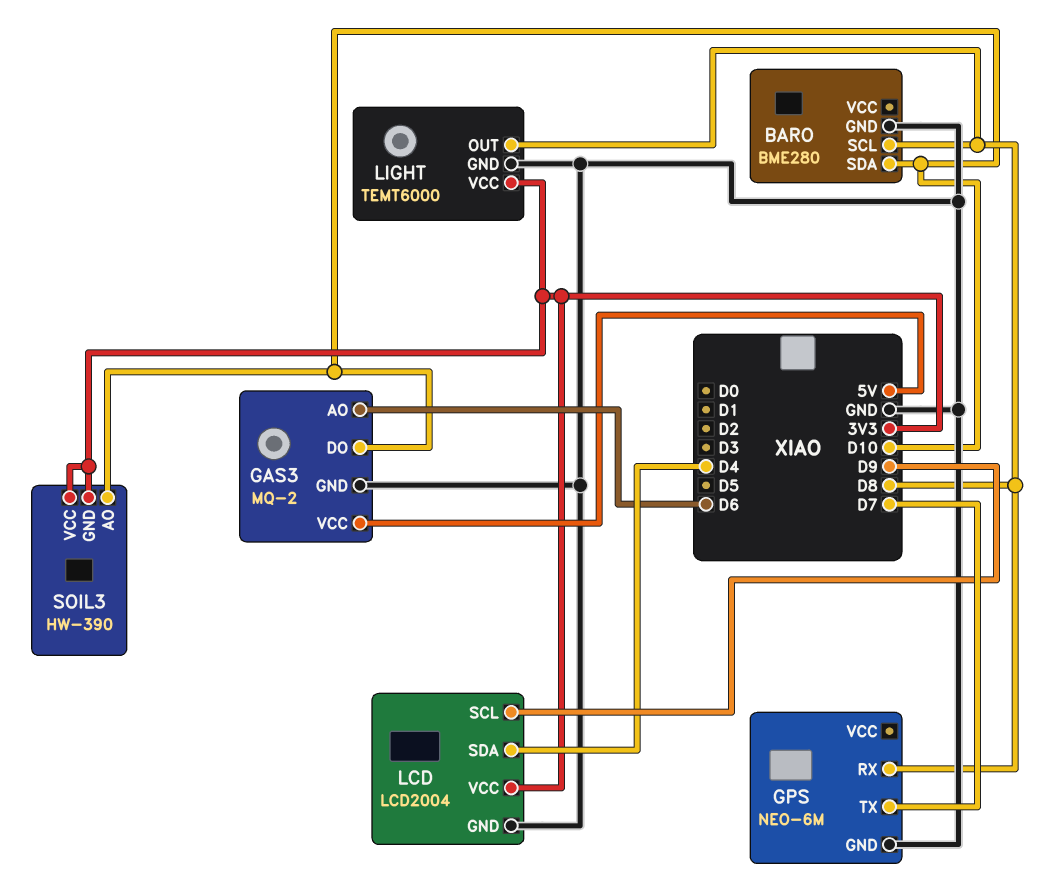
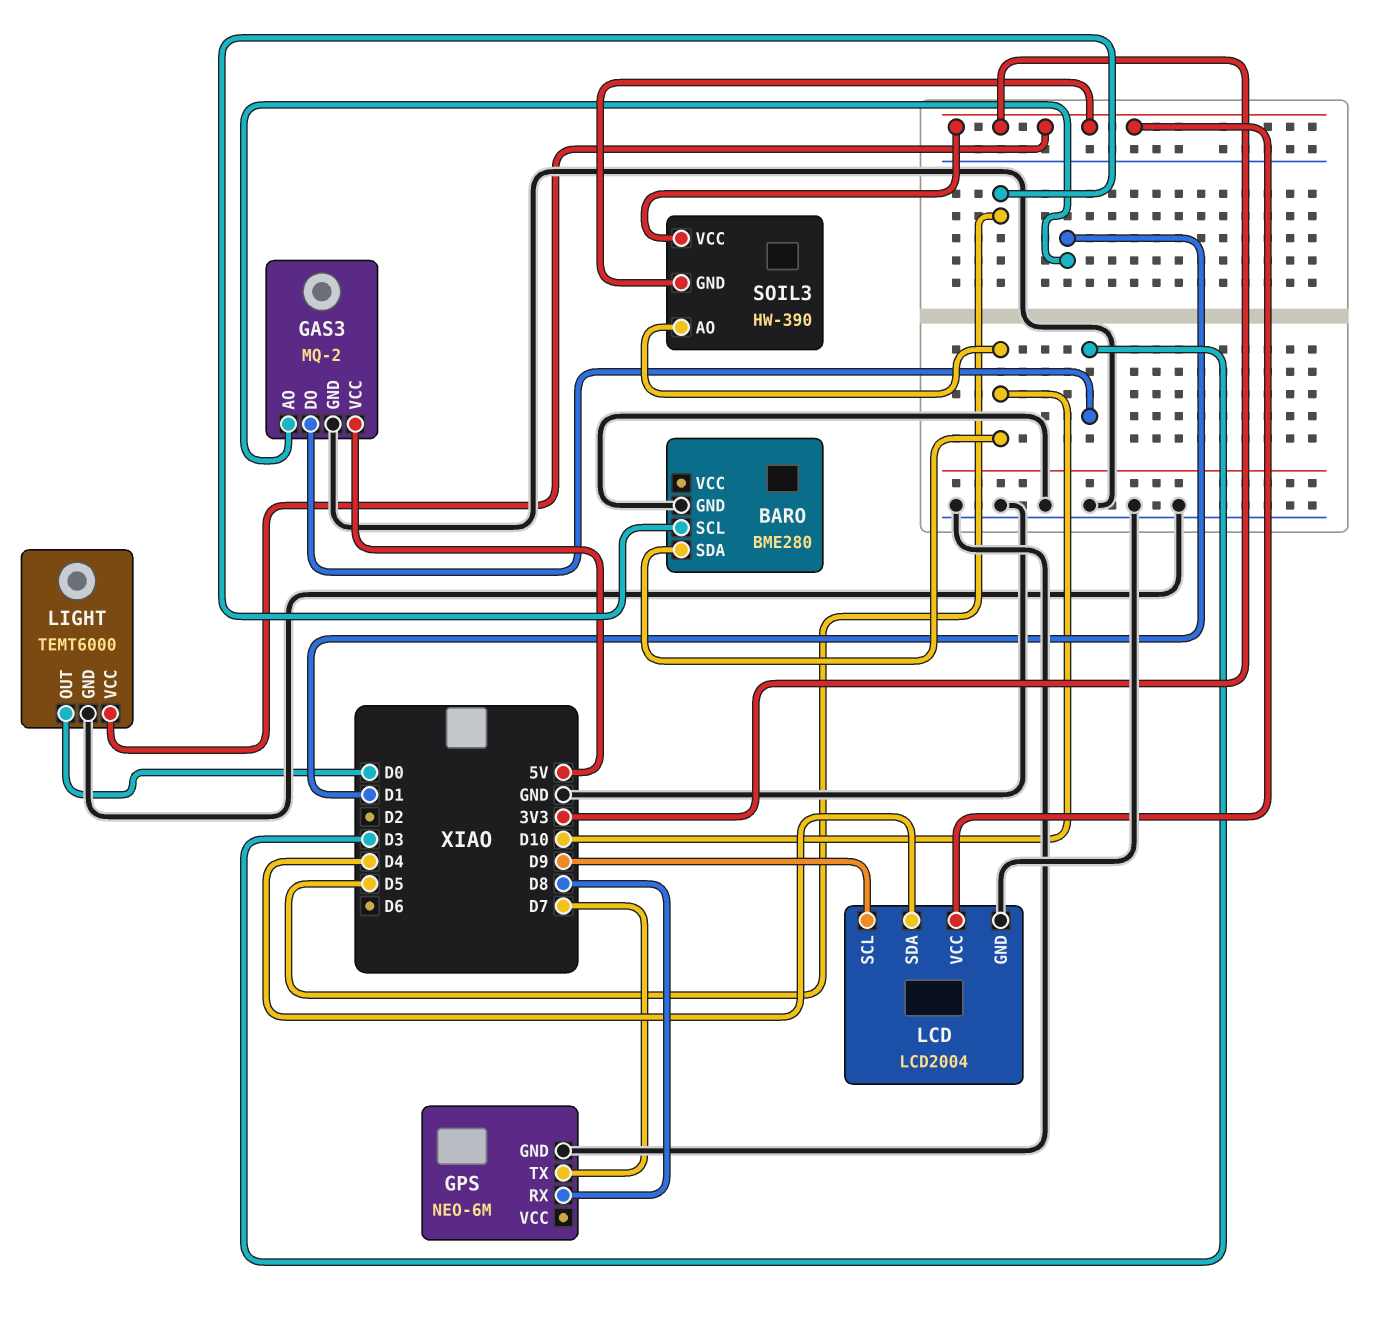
BARO pin SCL: D8 -> D5
GAS3 pin AO: D6 -> D1
GAS3 pin DO: D10 -> D3
LIGHT pin OUT: D8 -> D0

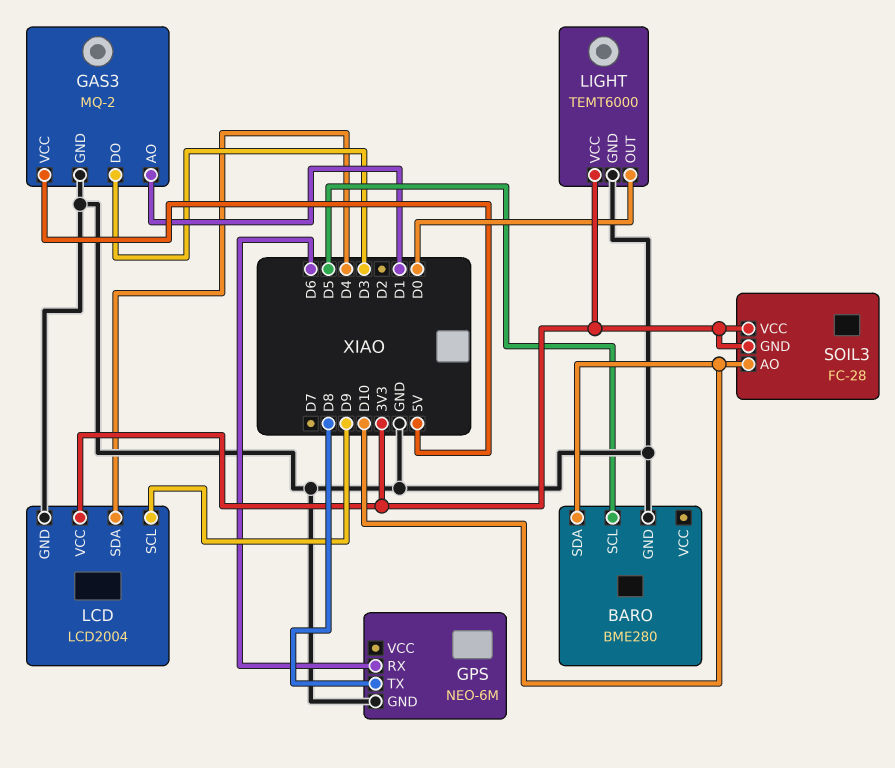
GPS pin RX: D8 -> D6
GPS pin TX: D7 -> D8
SOIL3: HW-390 -> FC-28

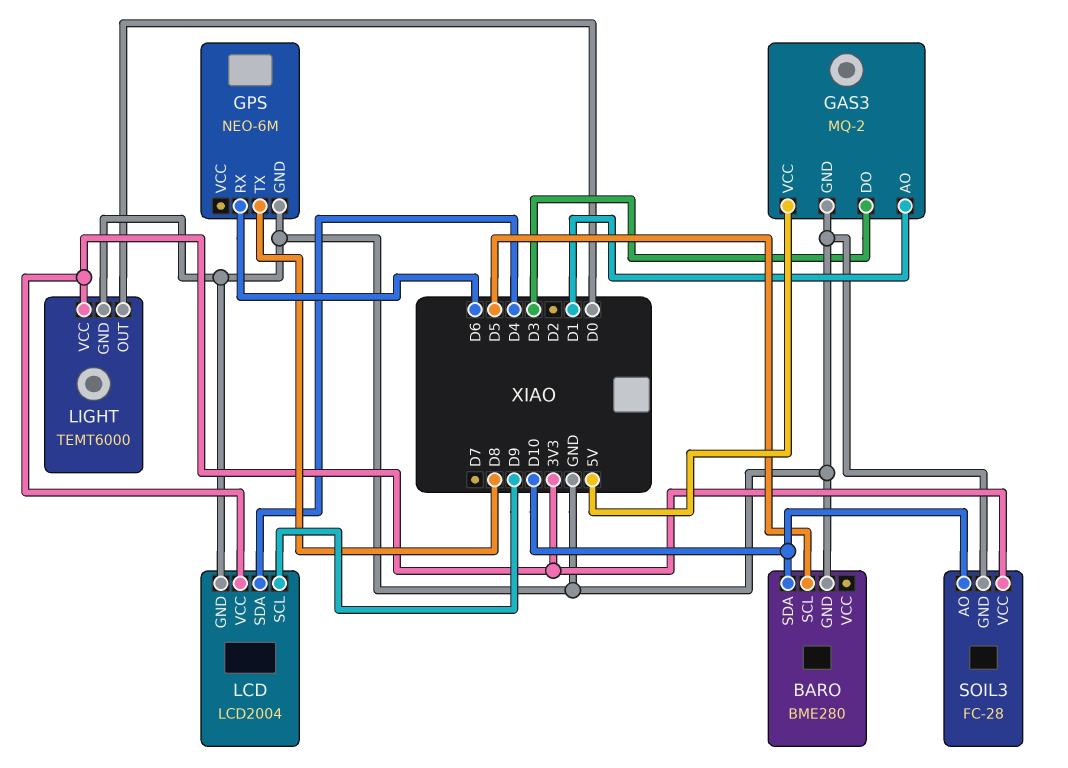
SOIL3 pin GND: 3V3 -> GND

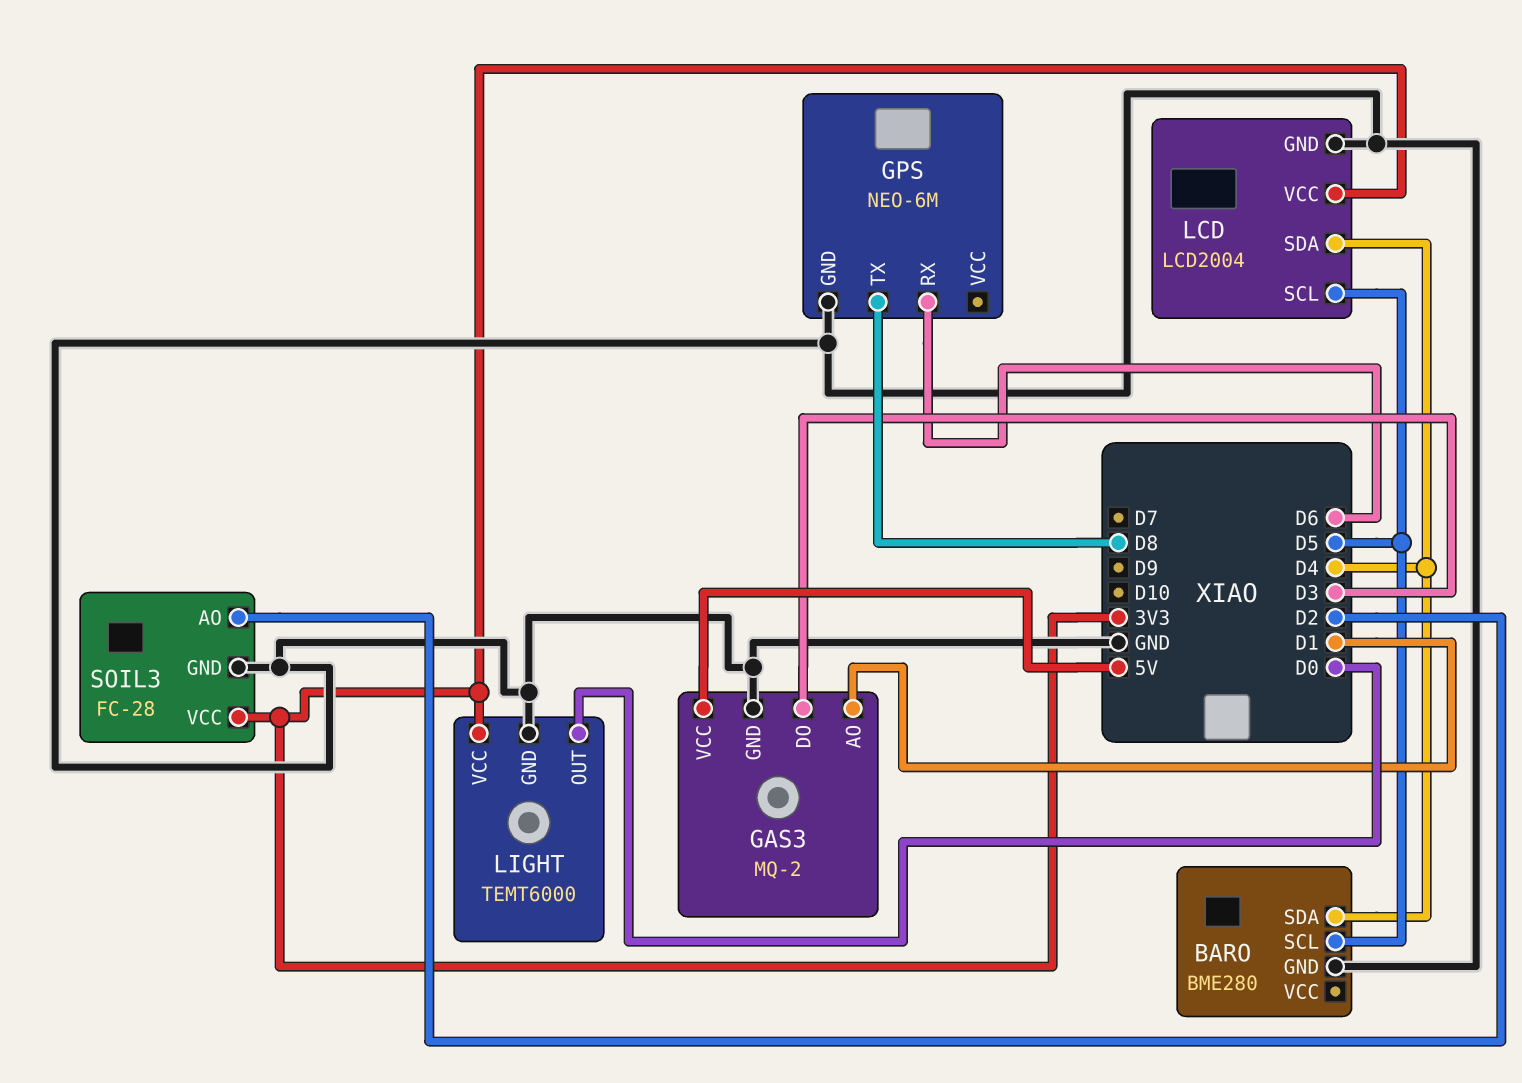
BARO pin SDA: D10 -> D4
LCD pin SCL: D9 -> D5
SOIL3 pin AO: D10 -> D2

